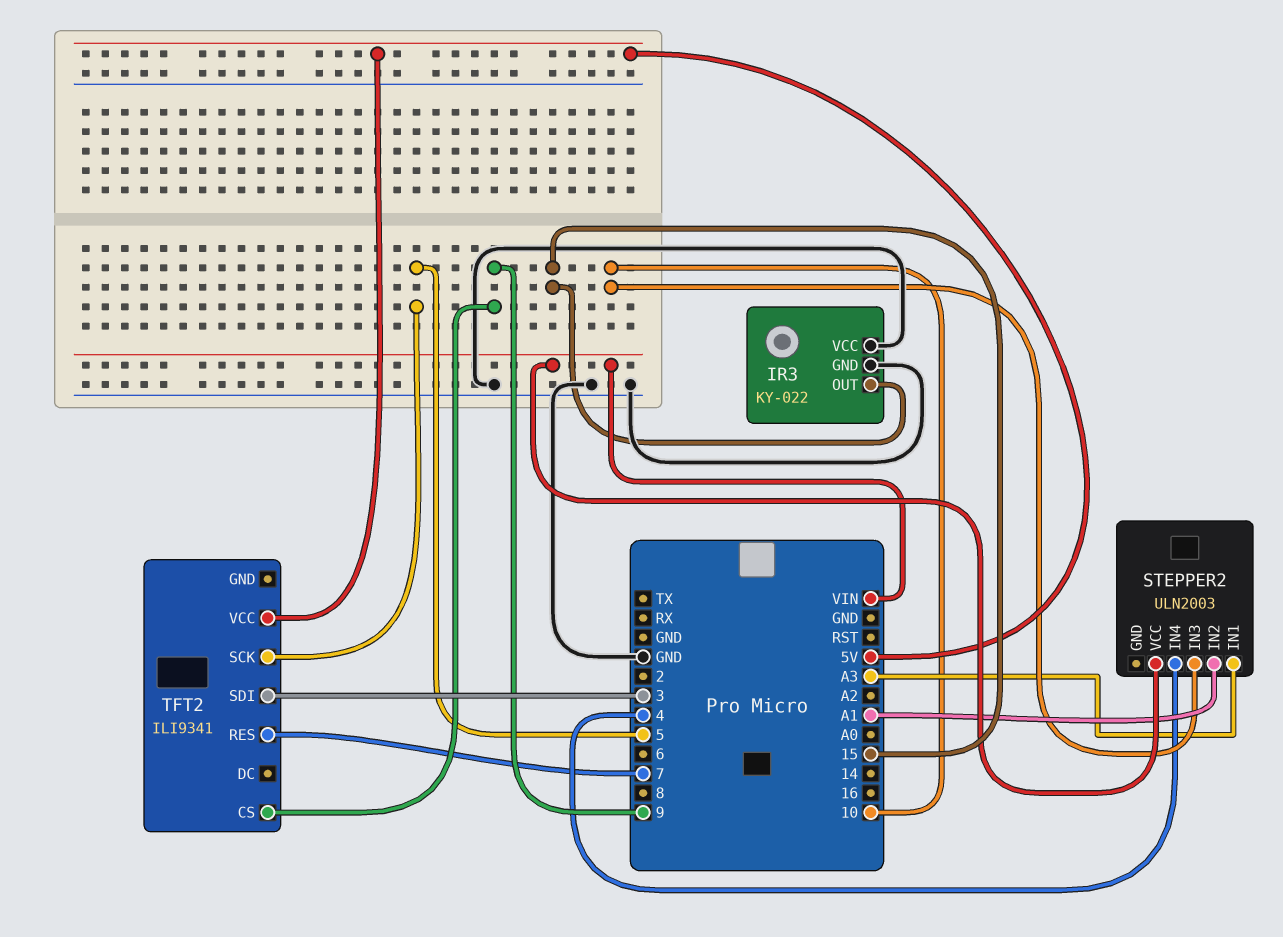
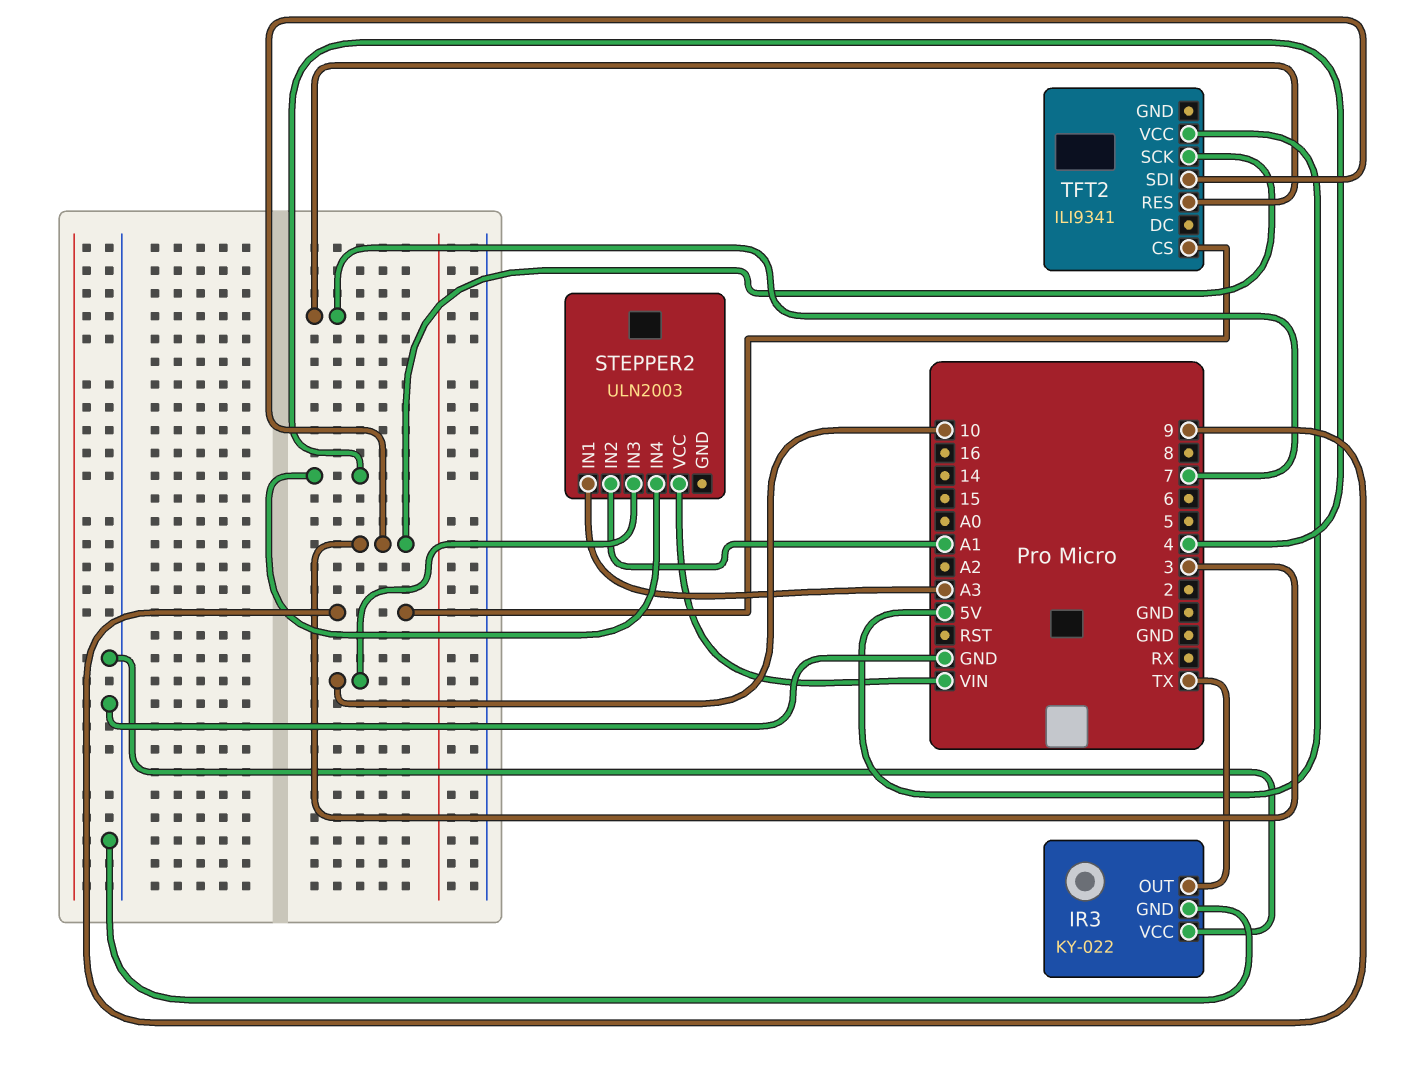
IR3 pin OUT: 15 -> TX
TFT2 pin SCK: 5 -> 3

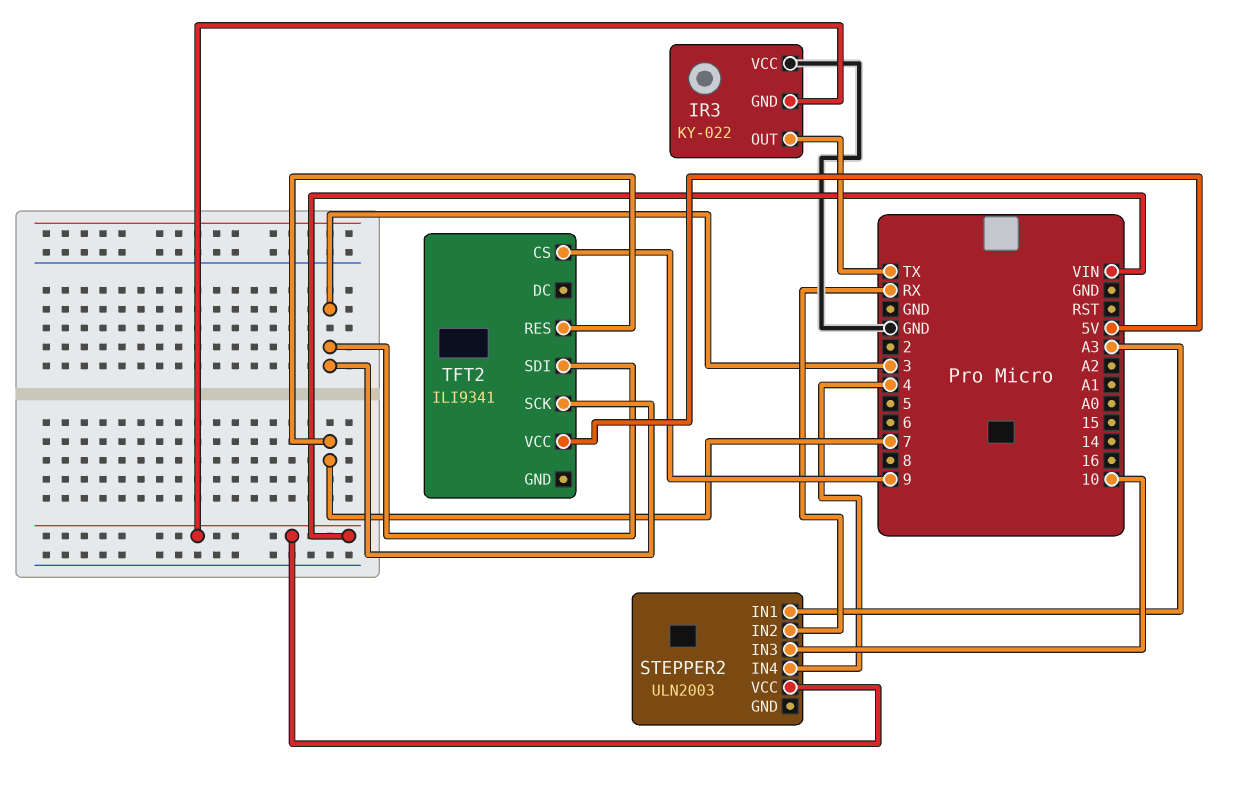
IR3 pin GND: GND -> VIN
STEPPER2 pin IN2: A1 -> RX

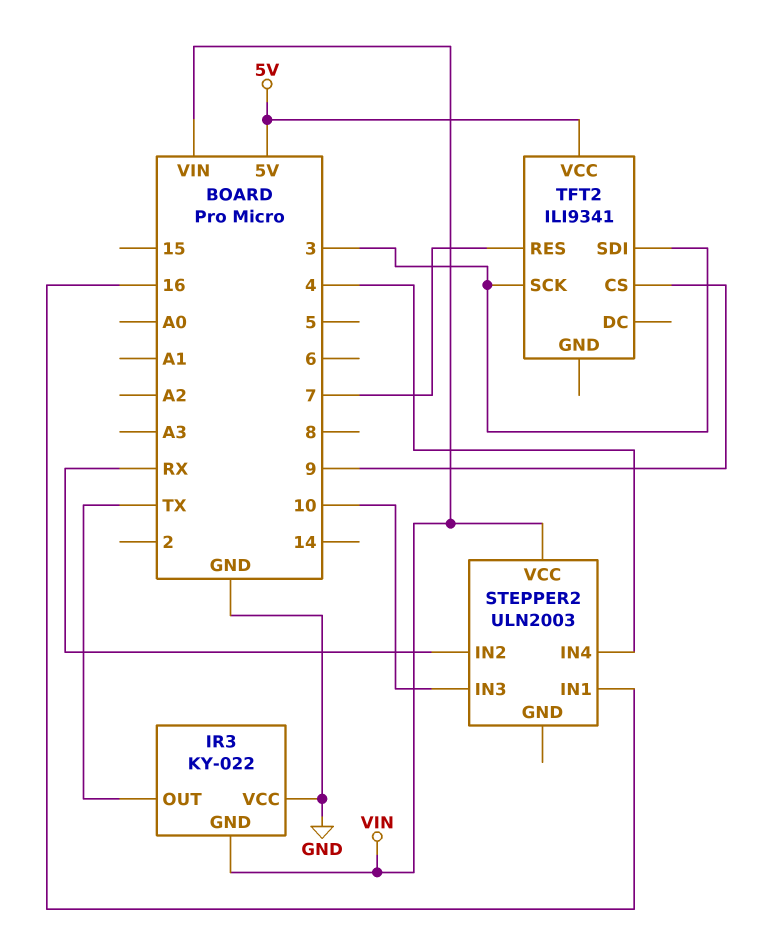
STEPPER2 pin IN1: A3 -> 16

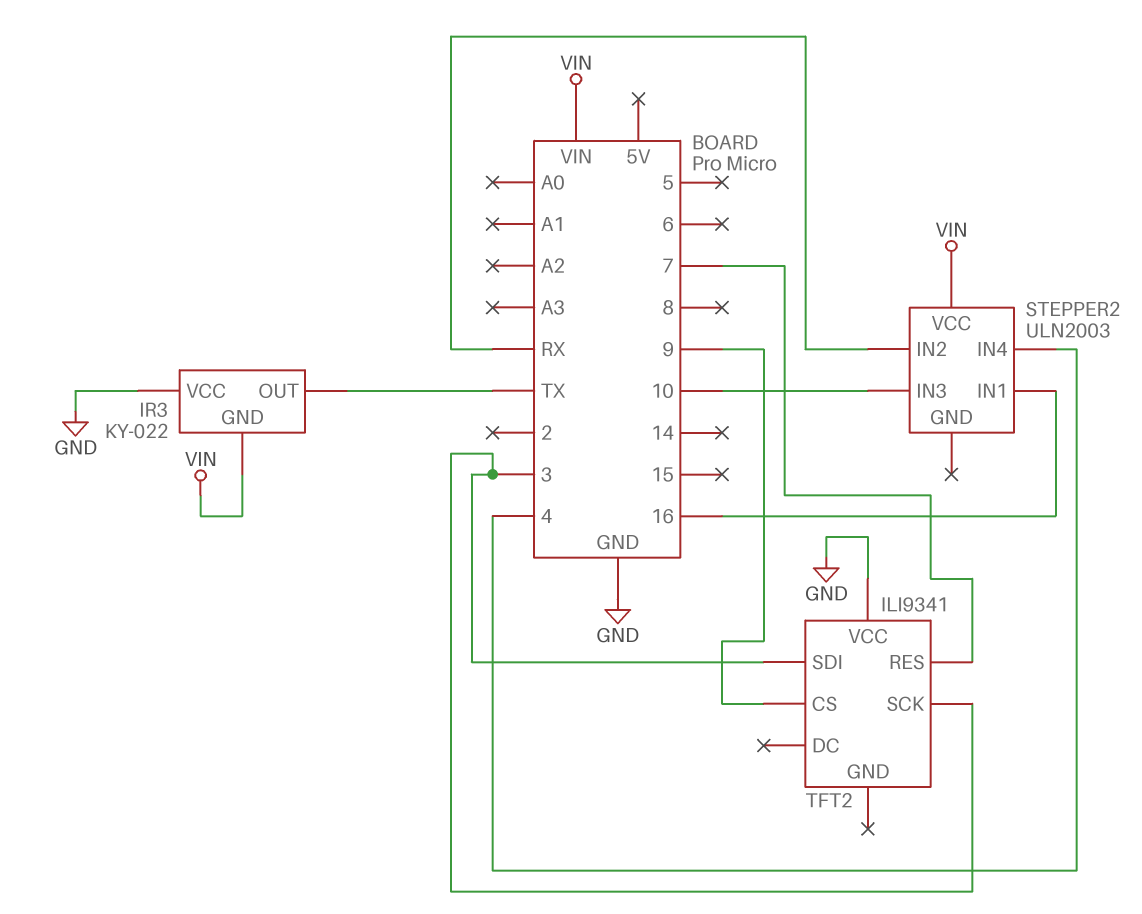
TFT2 pin VCC: 5V -> GND

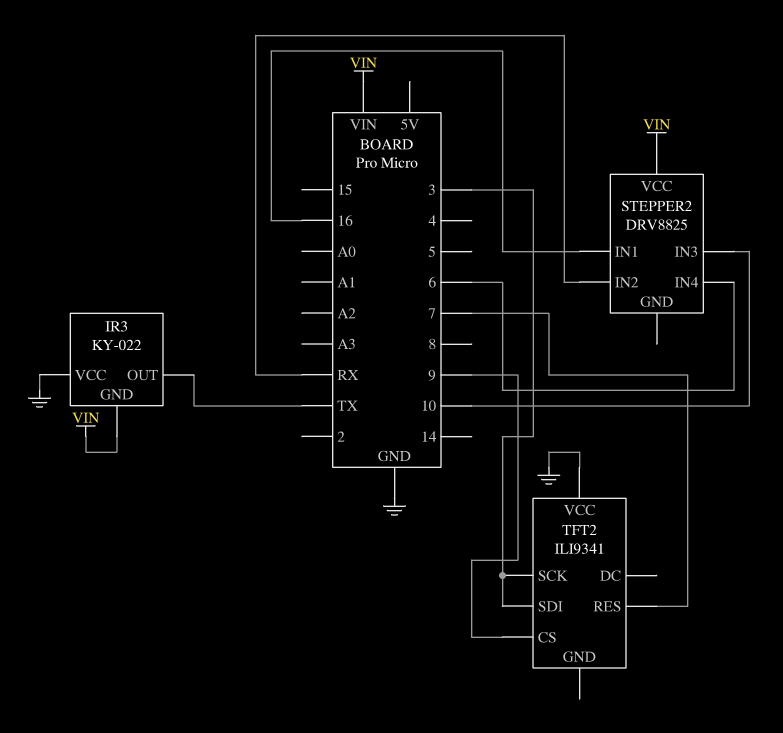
STEPPER2: ULN2003 -> DRV8825
STEPPER2 pin IN4: 4 -> 6

